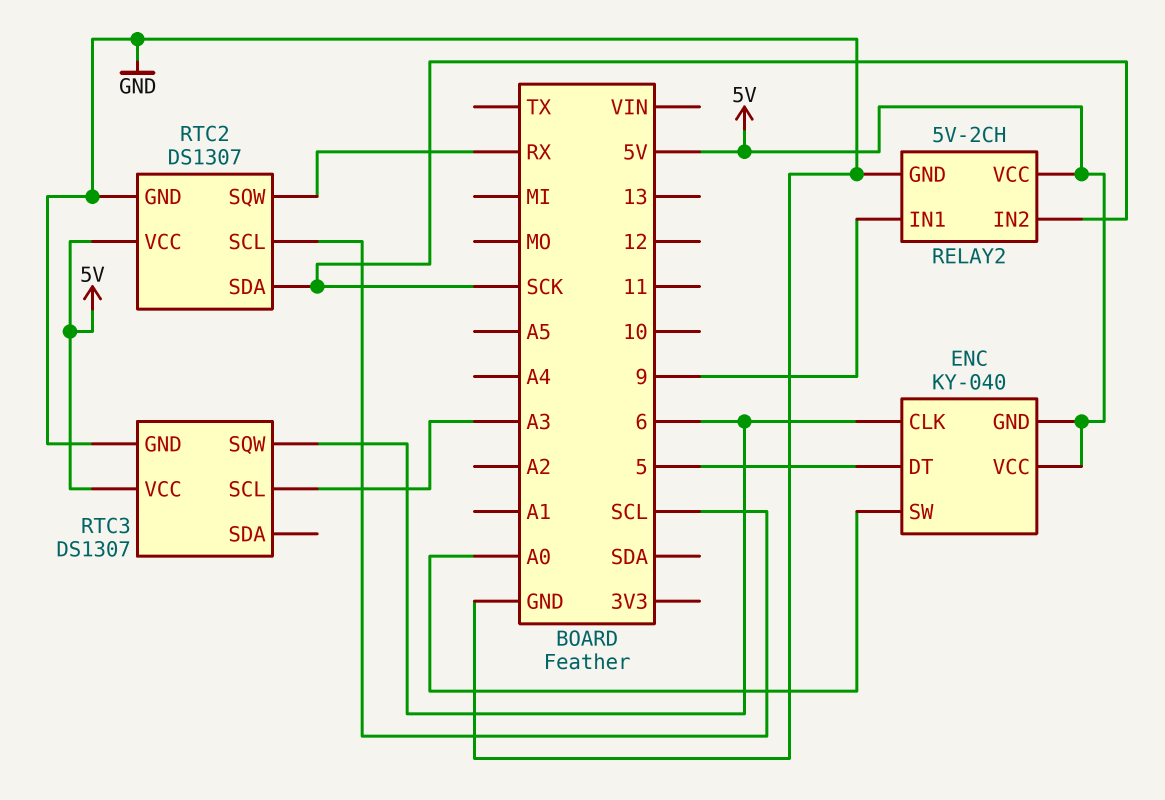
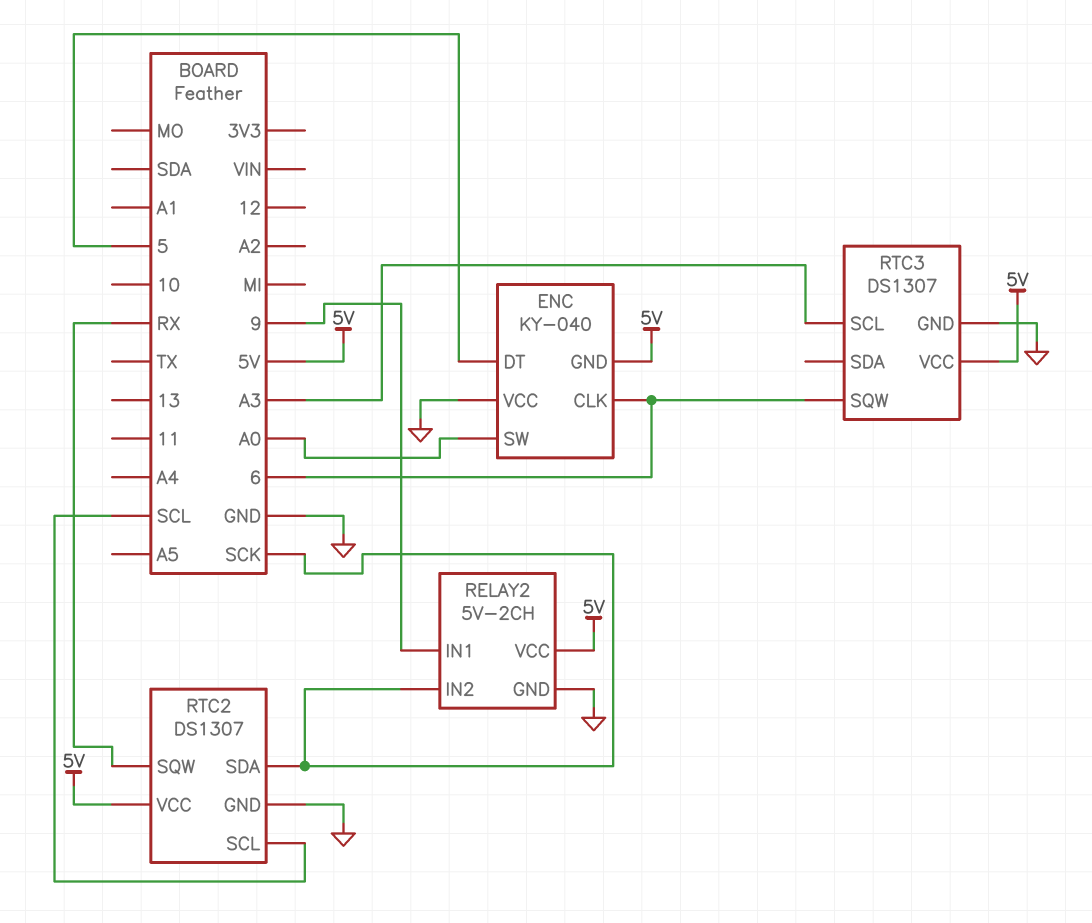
ENC pin VCC: 5V -> GND

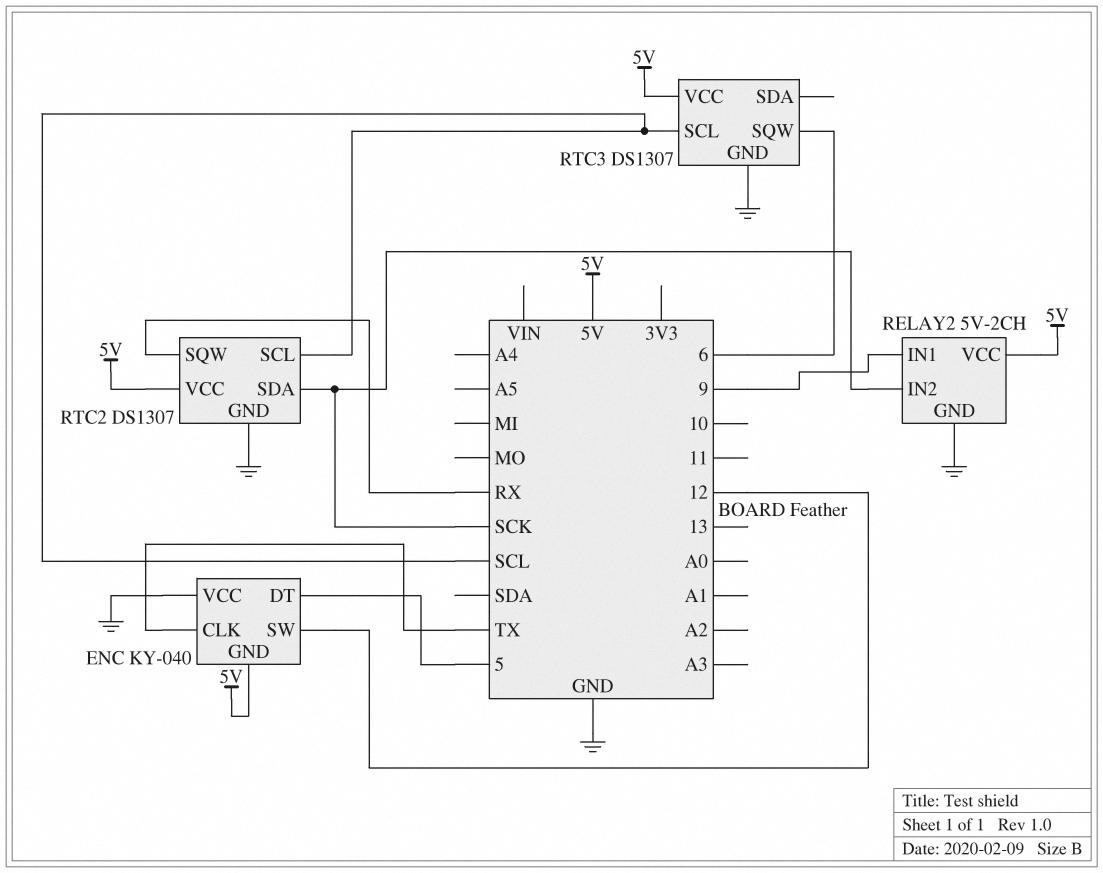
ENC pin CLK: 6 -> TX
ENC pin SW: A0 -> 12
RTC3 pin SCL: A3 -> SCL

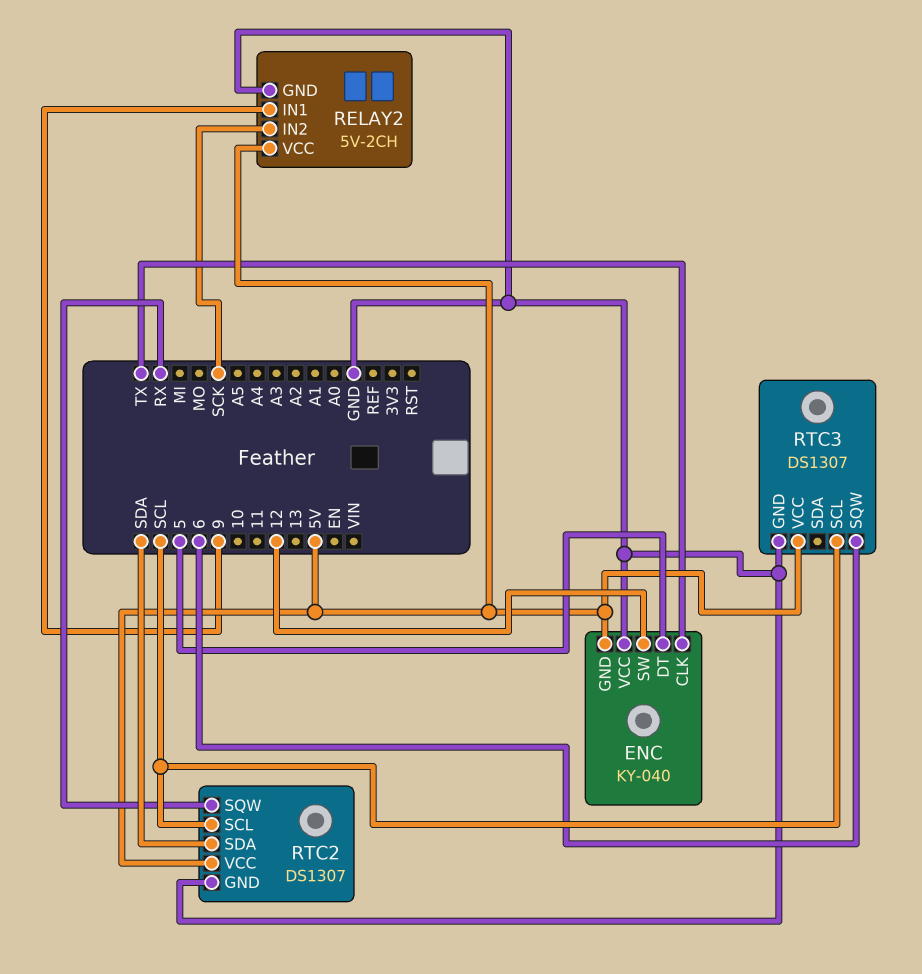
RTC2 pin SDA: SCK -> SDA

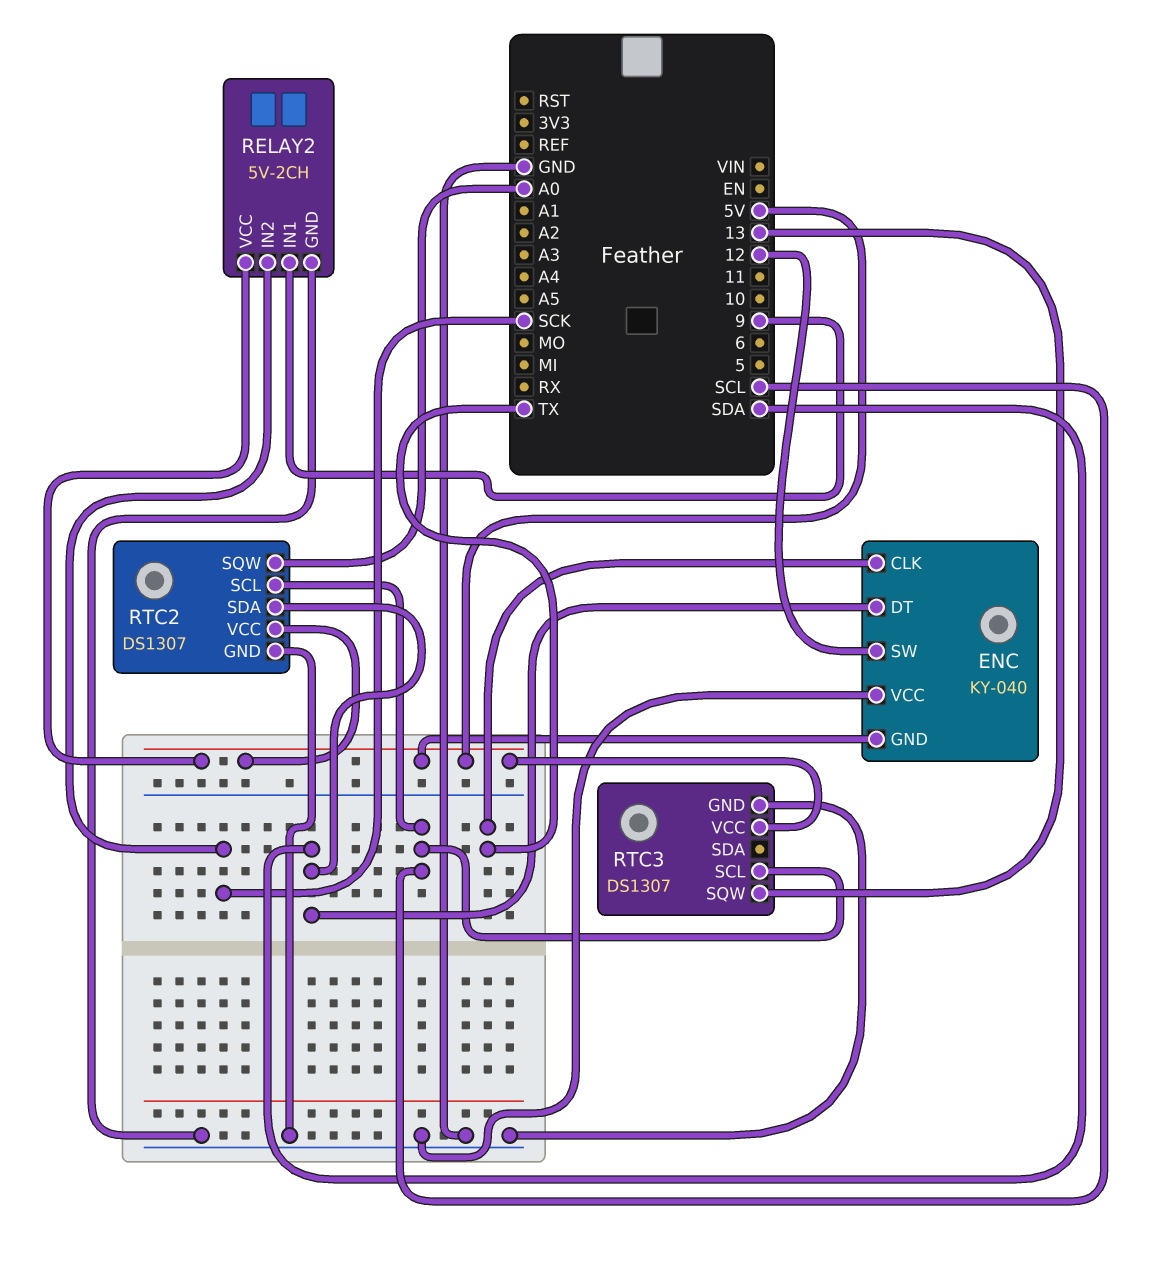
ENC pin DT: 5 -> SDA
RTC2 pin SQW: RX -> A0
RTC3 pin SQW: 6 -> 13

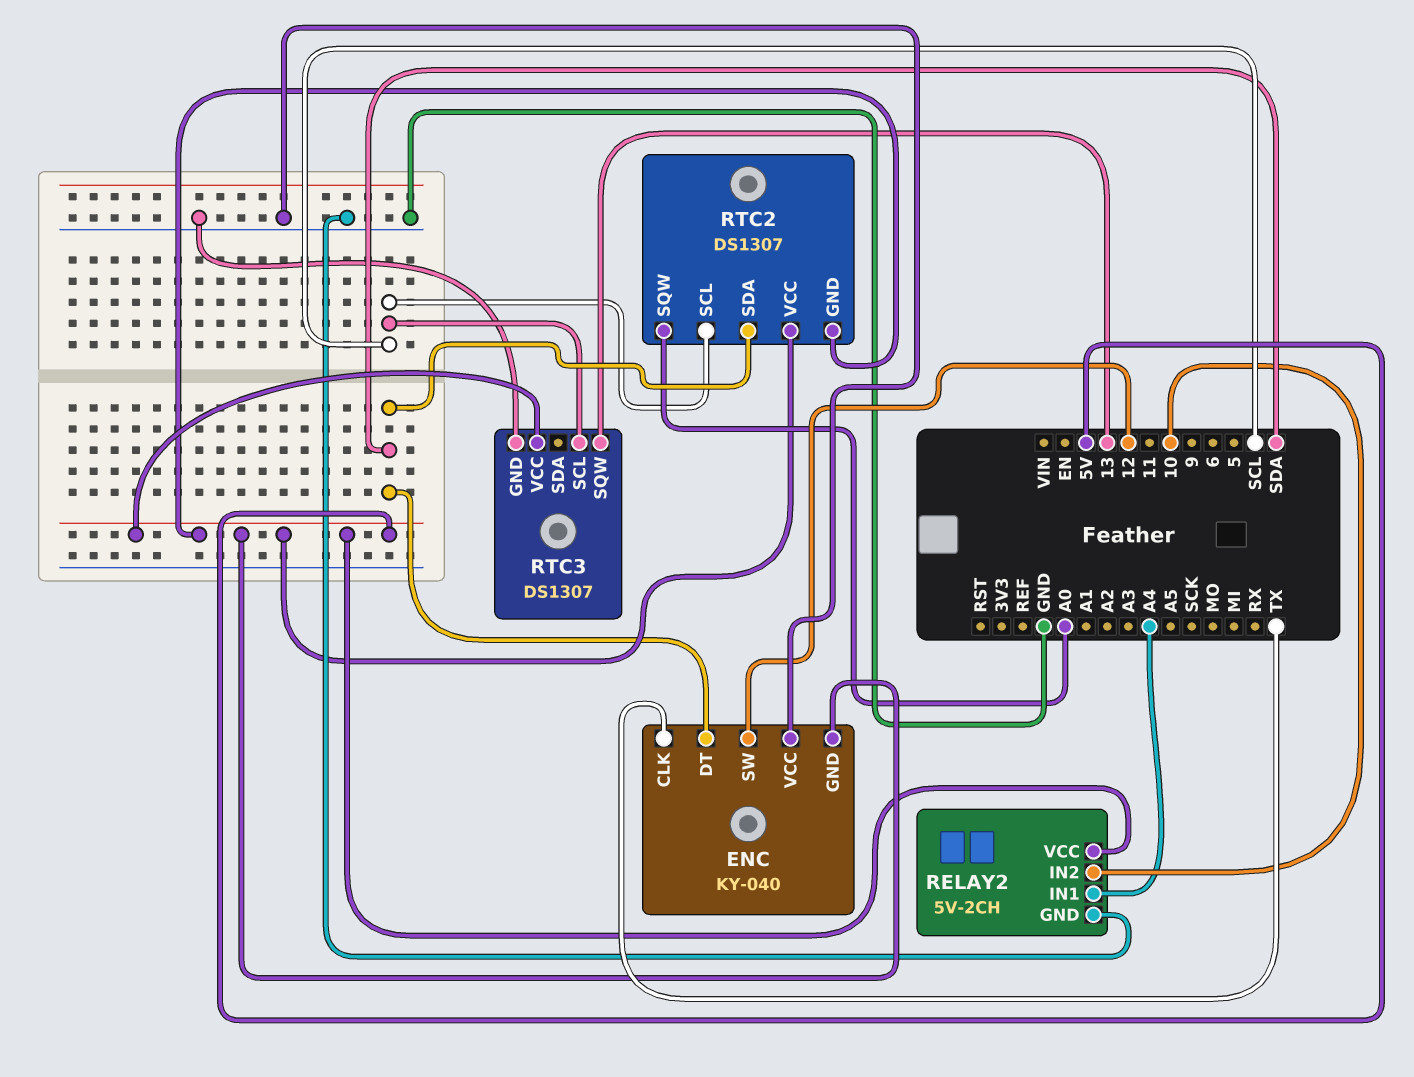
RELAY2 pin IN1: 9 -> A4
RELAY2 pin IN2: SCK -> 10
RTC2 pin GND: GND -> 5V

